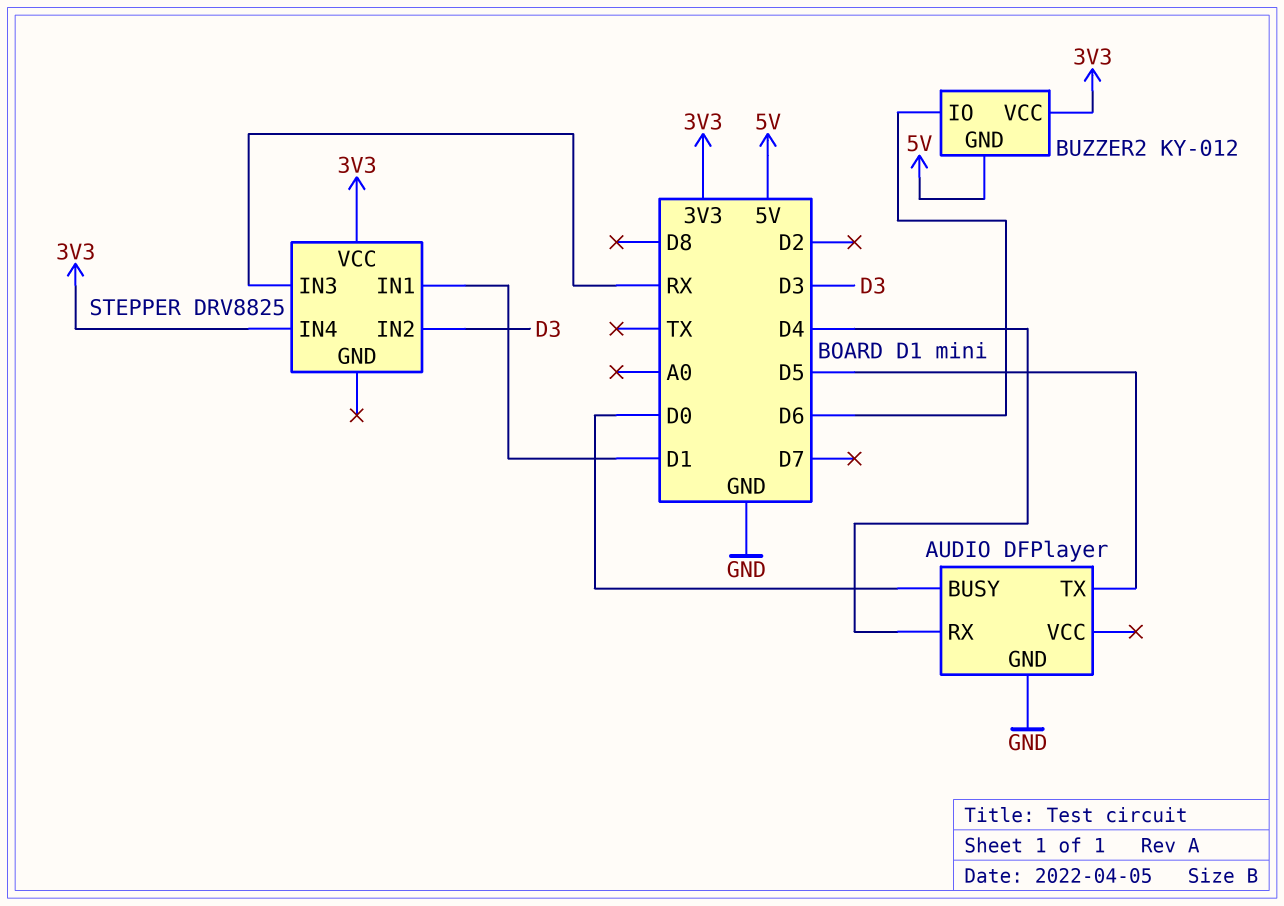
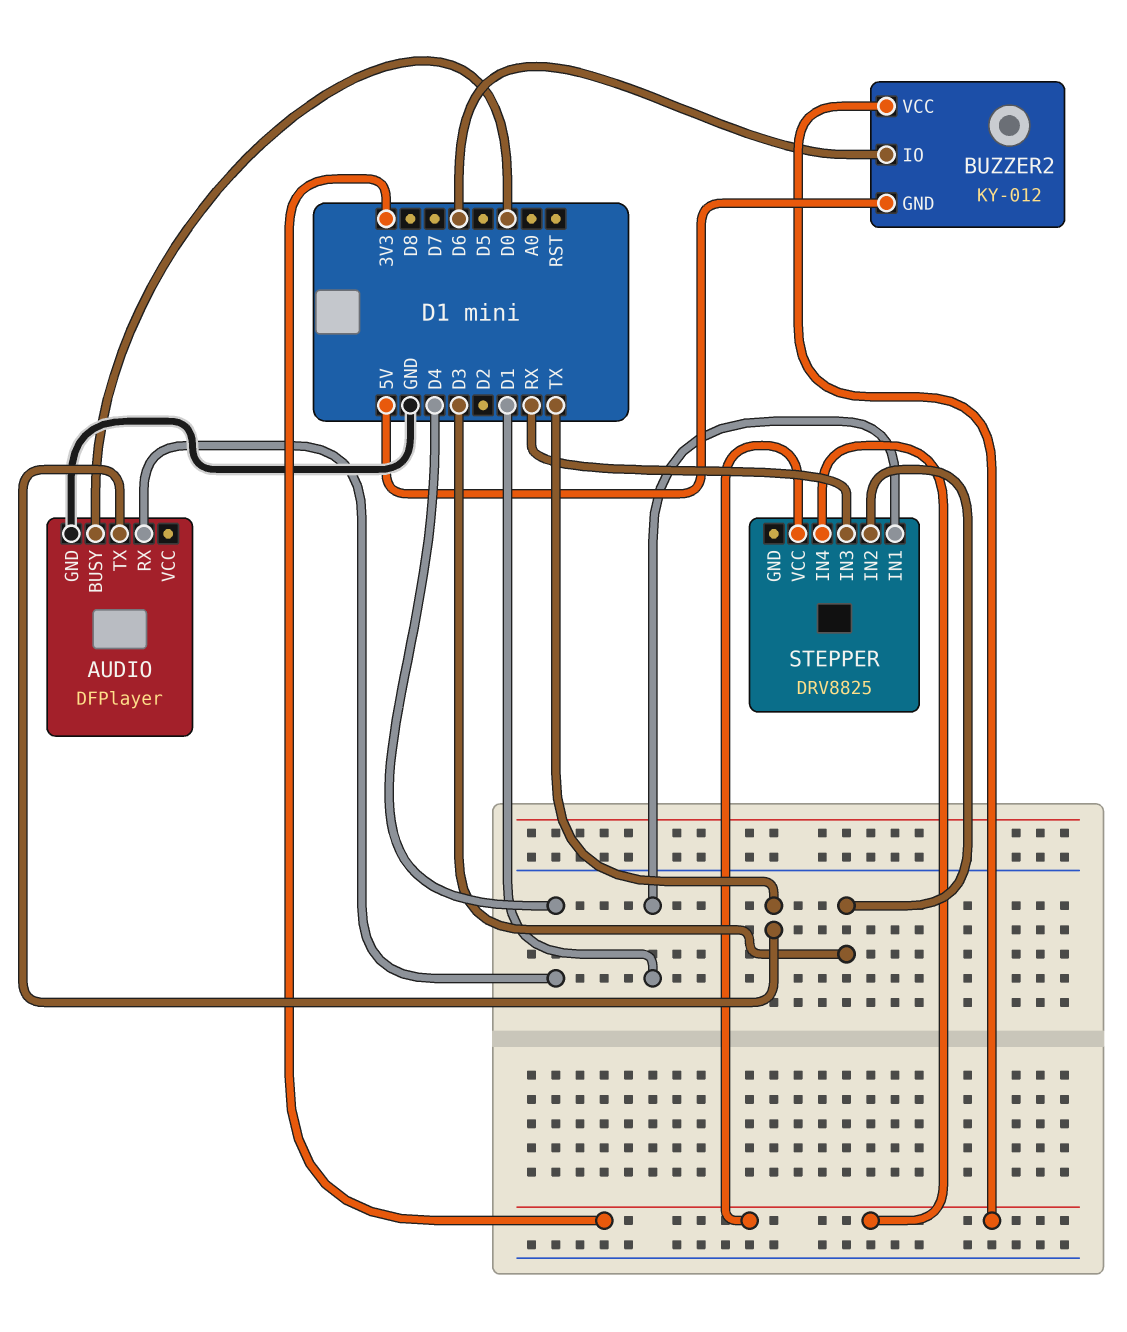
AUDIO pin TX: D5 -> TX

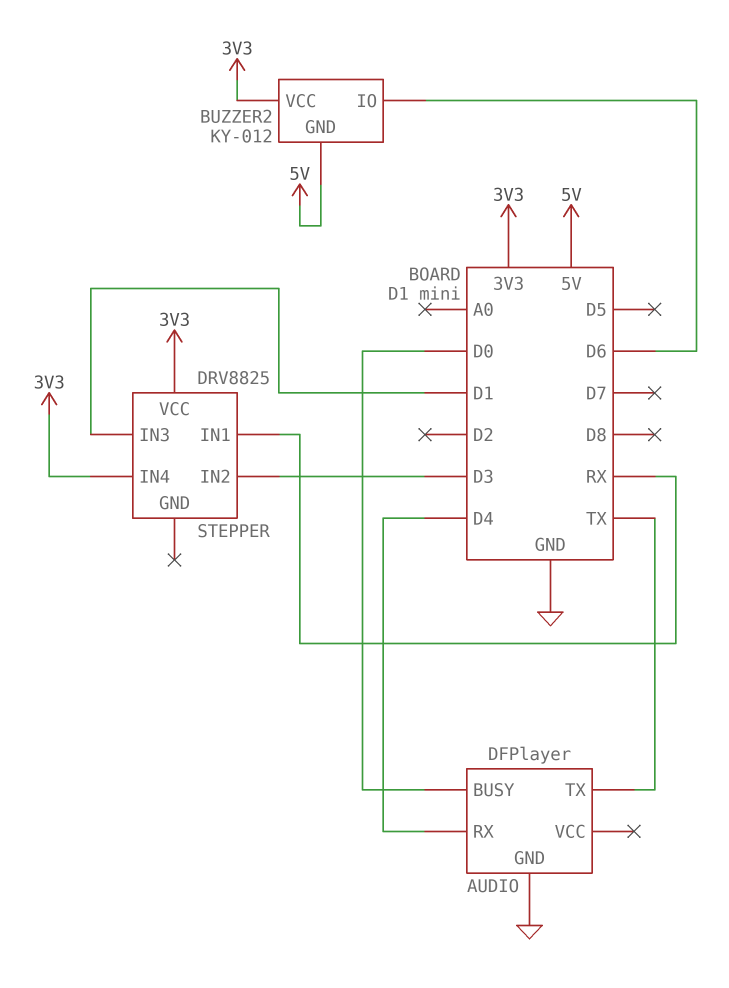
STEPPER pin IN1: D1 -> RX
STEPPER pin IN3: RX -> D1

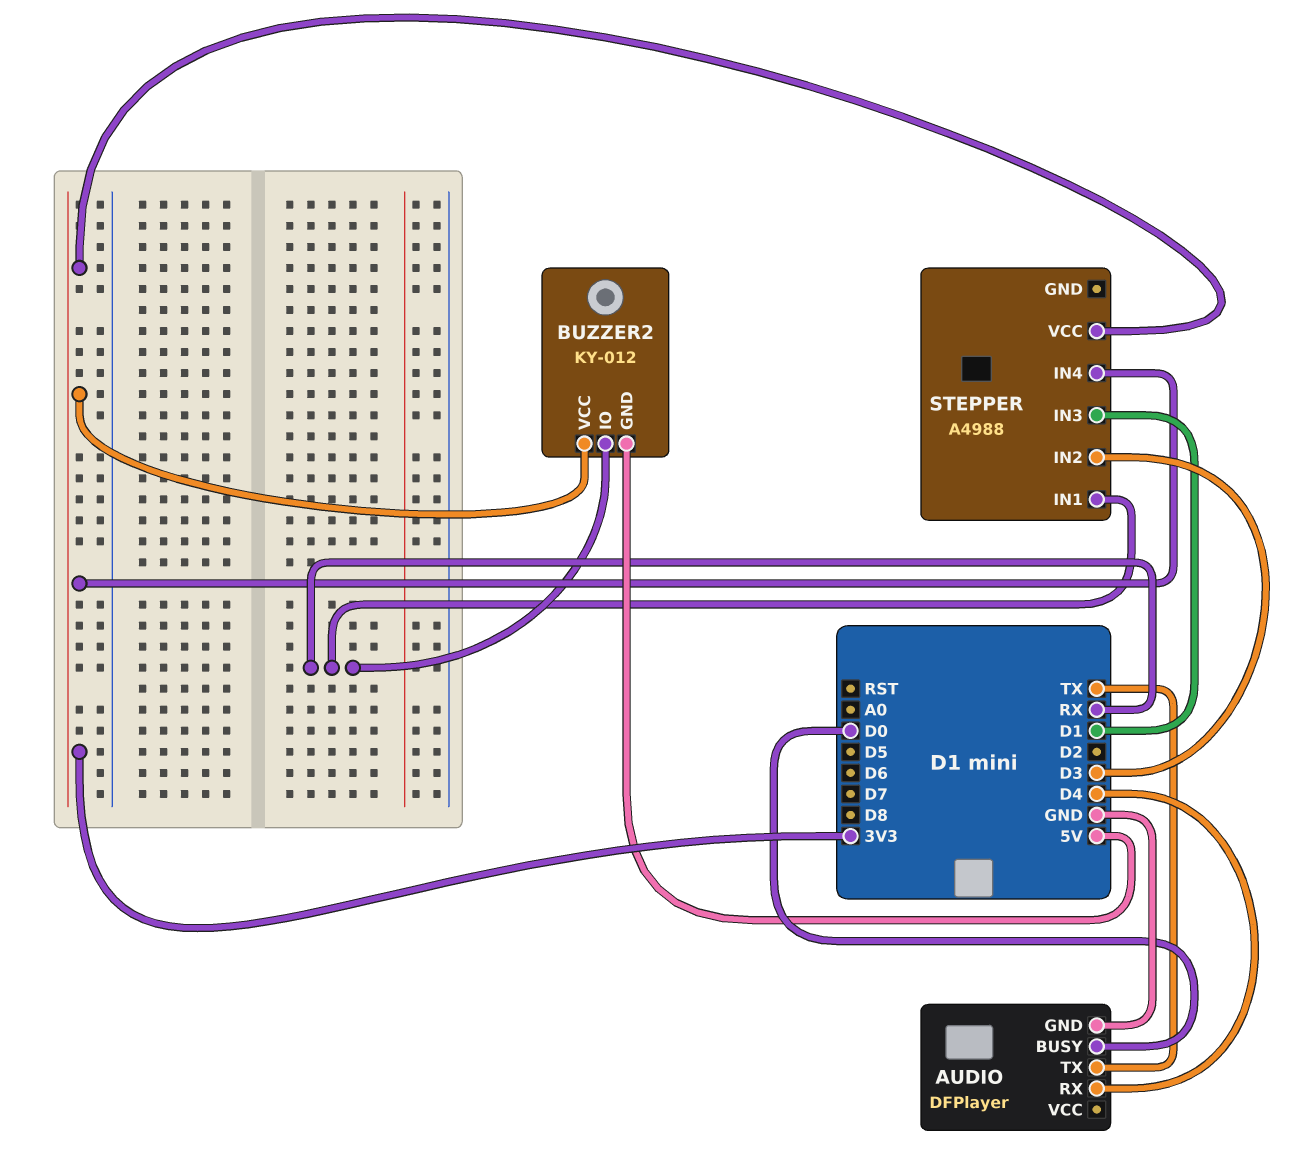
BUZZER2 pin IO: D6 -> RX
STEPPER: DRV8825 -> A4988

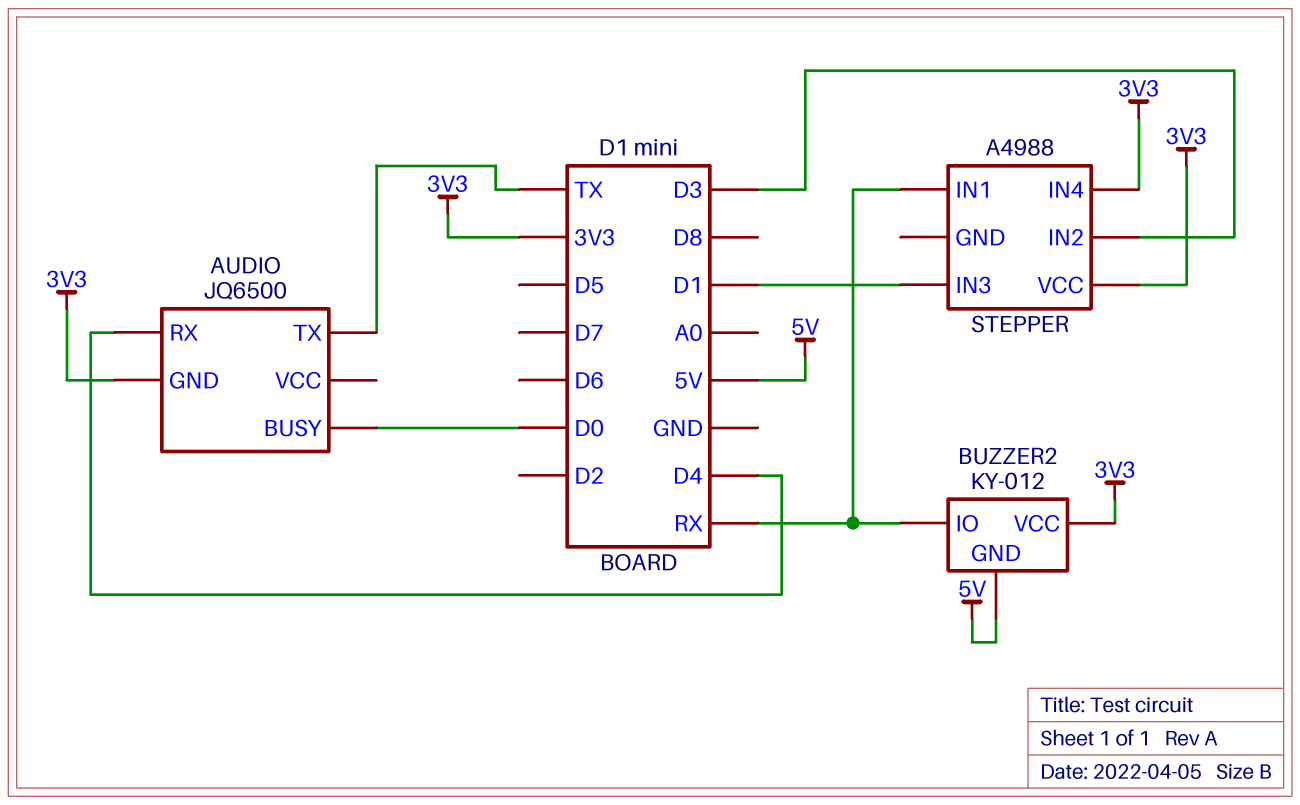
AUDIO: DFPlayer -> JQ6500
AUDIO pin GND: GND -> 3V3

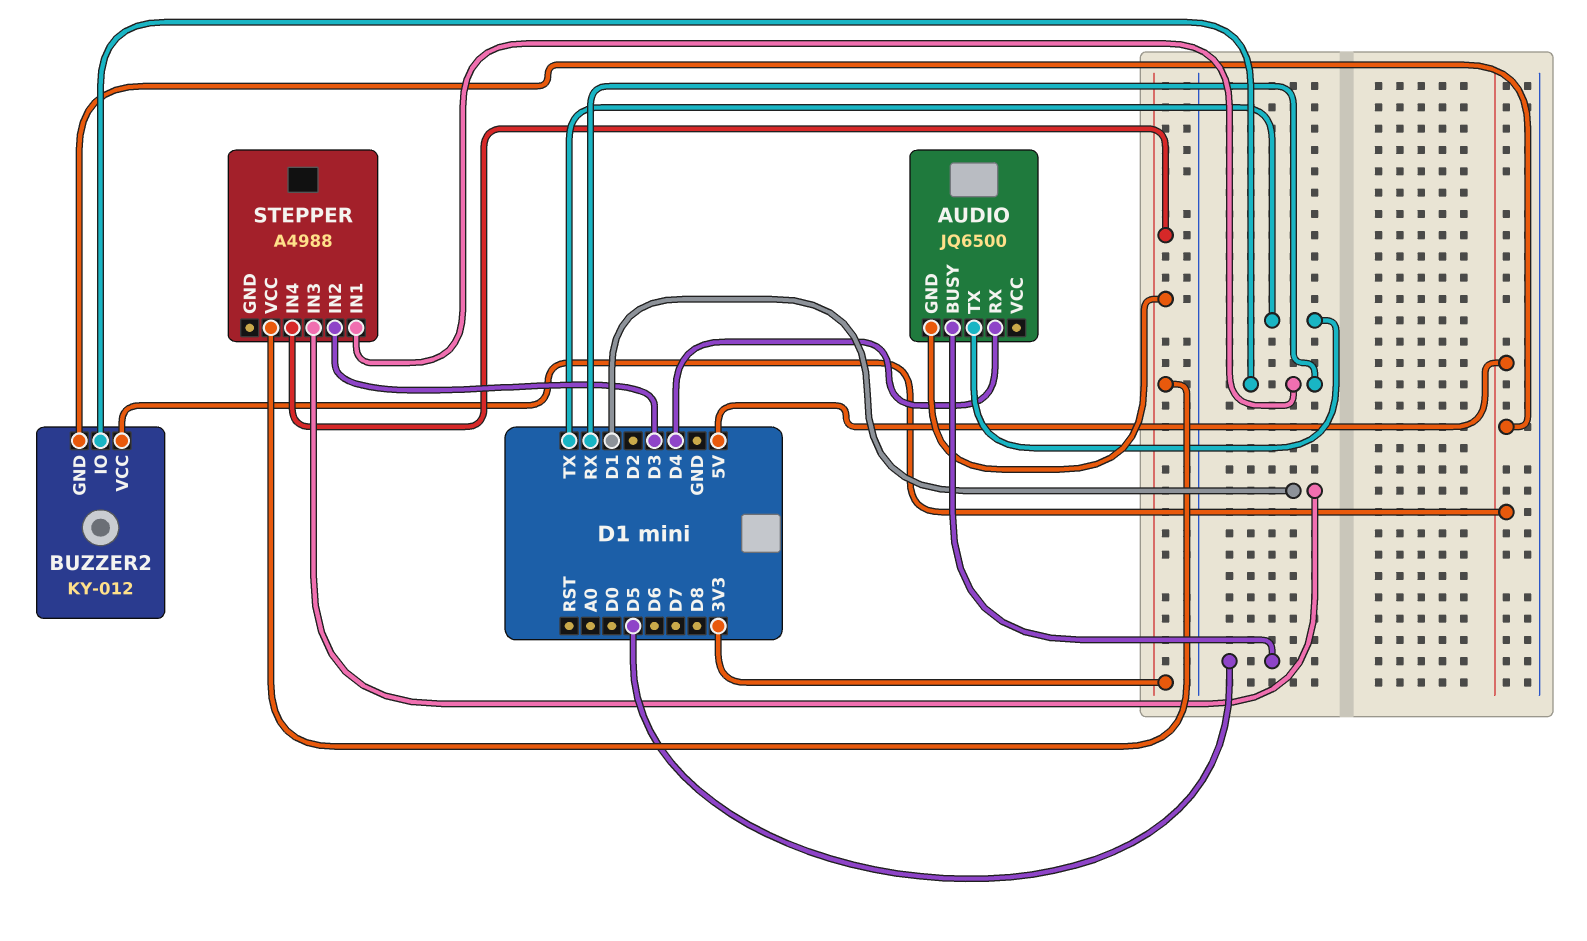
AUDIO pin BUSY: D0 -> D5
BUZZER2 pin VCC: 3V3 -> 5V

